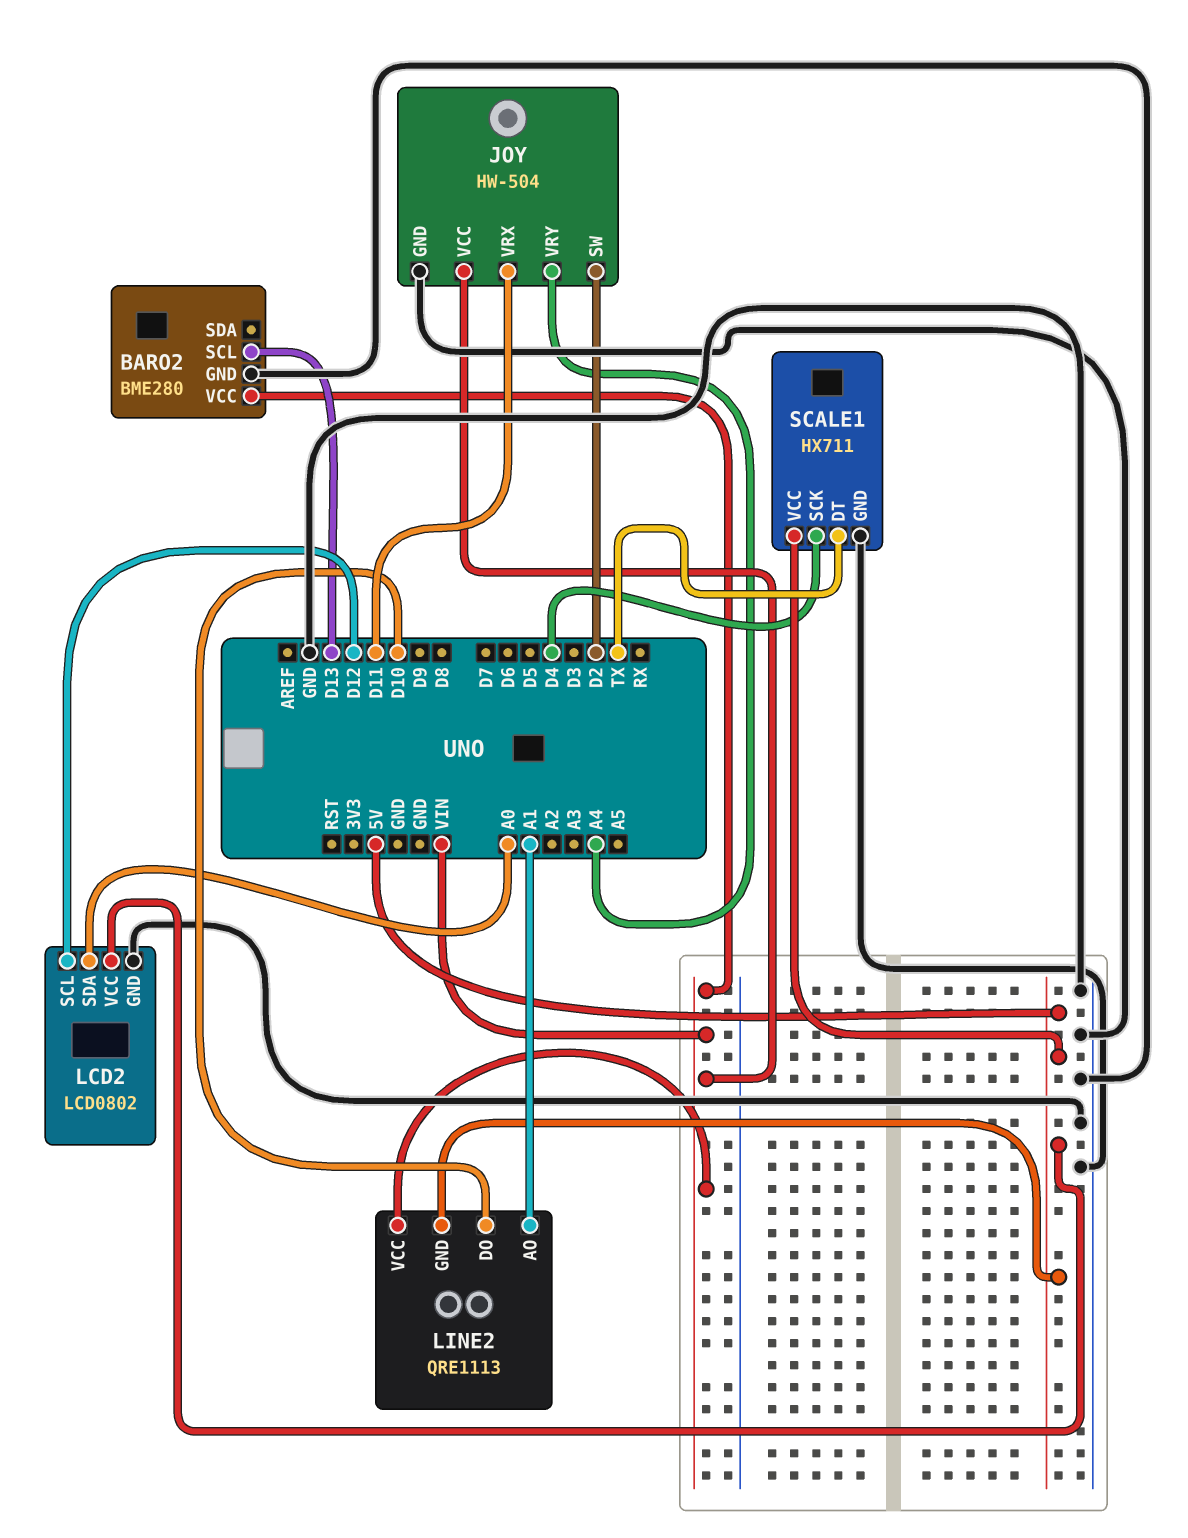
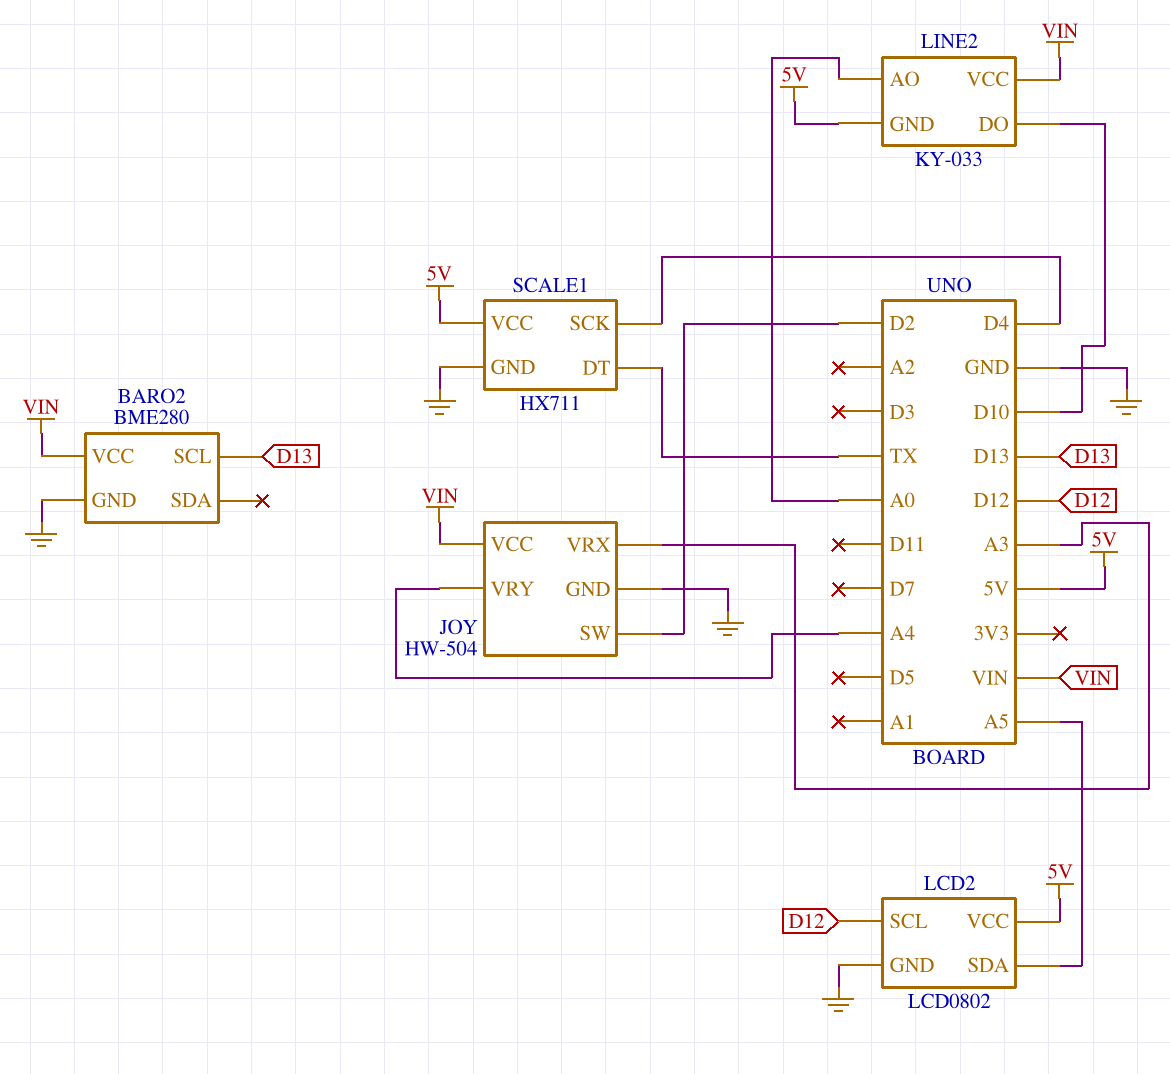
JOY pin VRX: D11 -> A3
LCD2 pin SDA: A0 -> A5
LINE2: QRE1113 -> KY-033
LINE2 pin AO: A1 -> A0

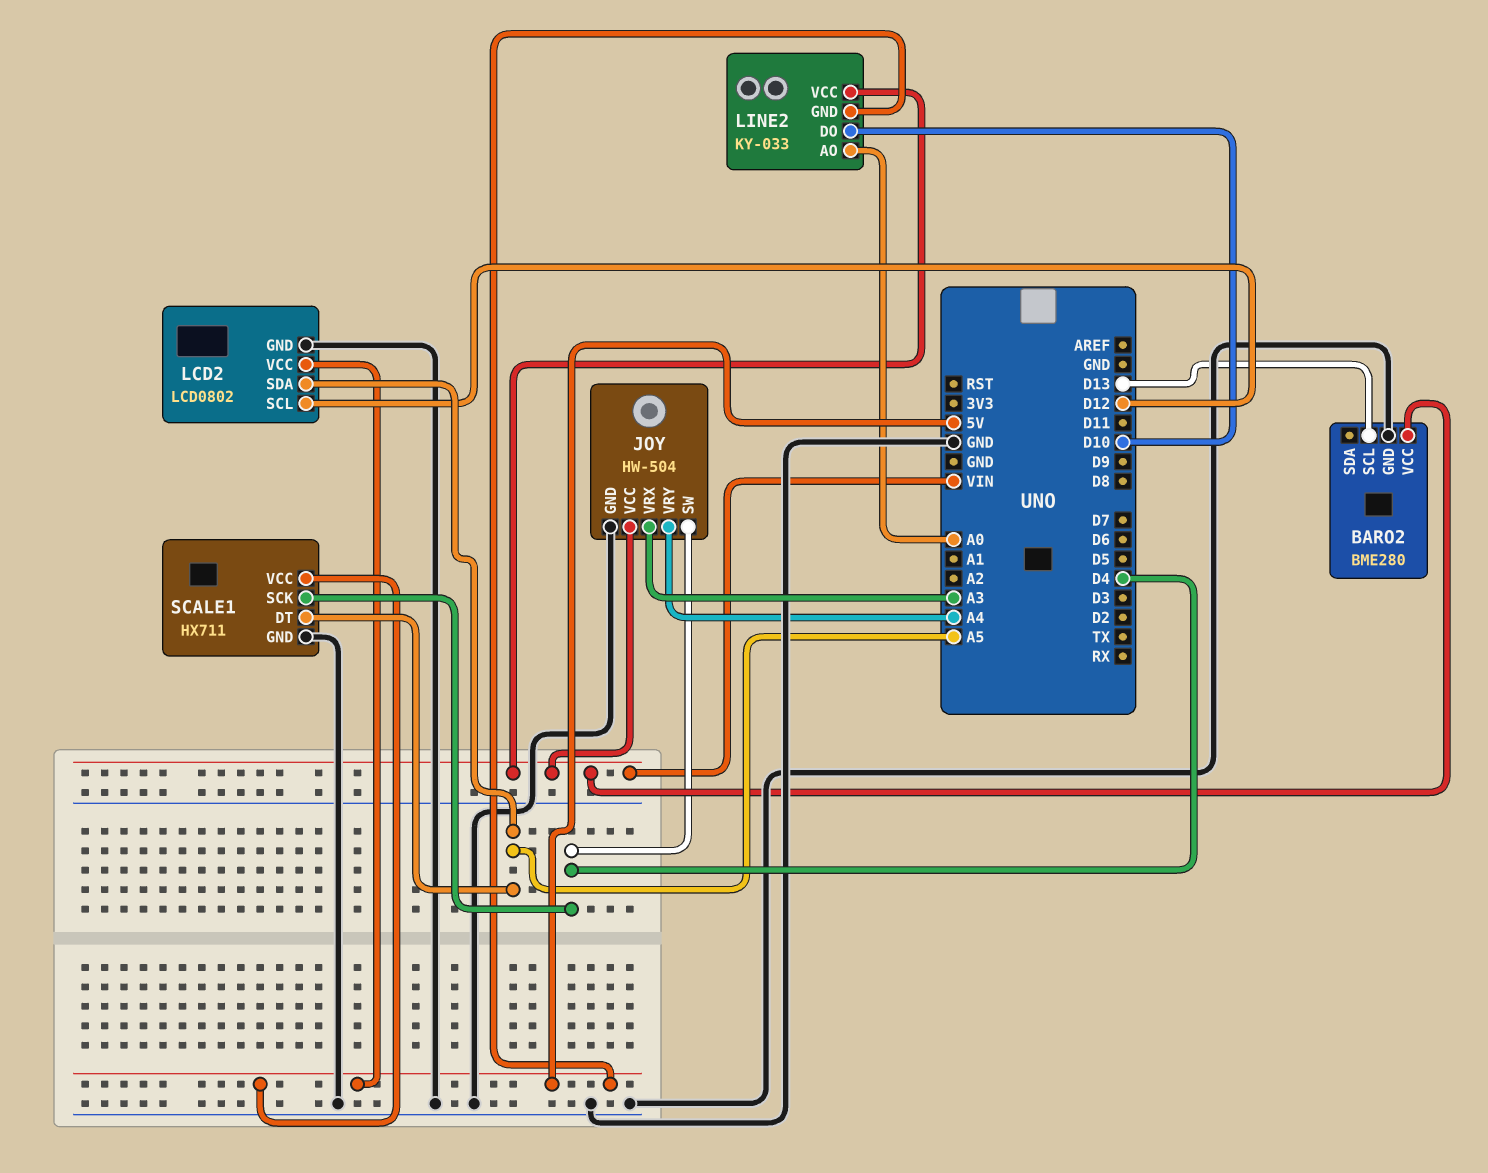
JOY pin SW: D2 -> D4
SCALE1 pin DT: TX -> A5

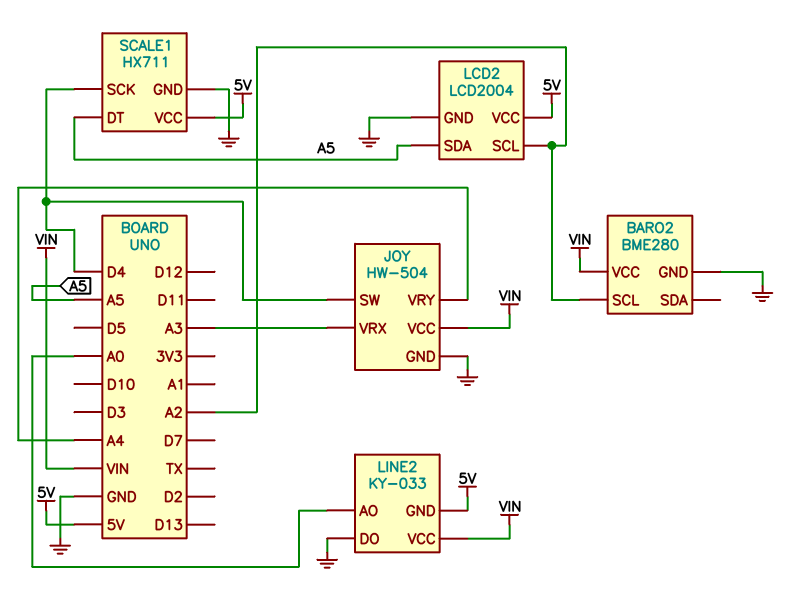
BARO2 pin SCL: D13 -> A2
LCD2: LCD0802 -> LCD2004
LCD2 pin SCL: D12 -> A2
LINE2 pin DO: D10 -> GND

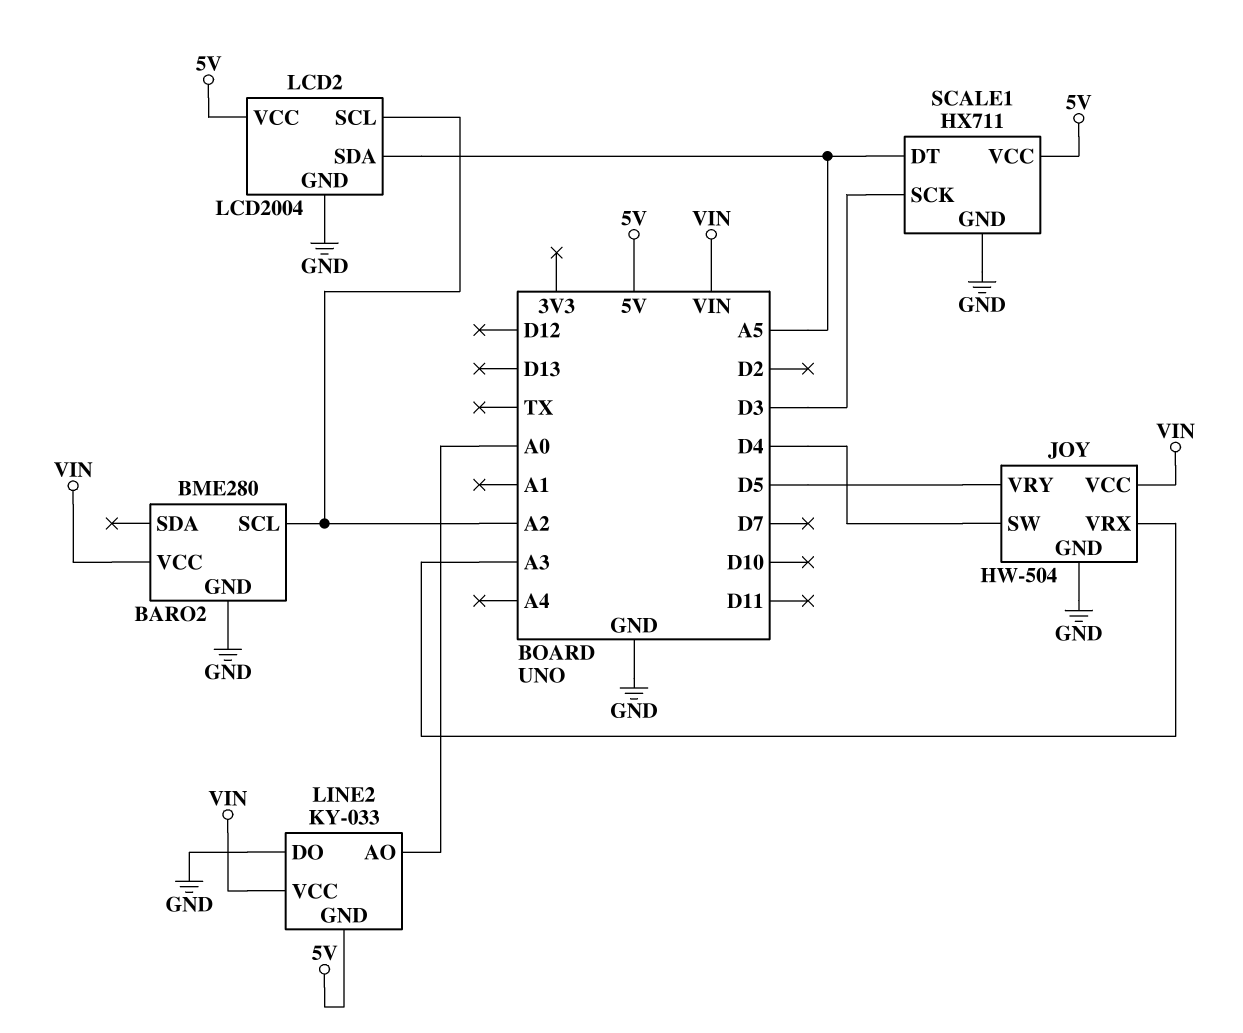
JOY pin VRY: A4 -> D5
SCALE1 pin SCK: D4 -> D3

